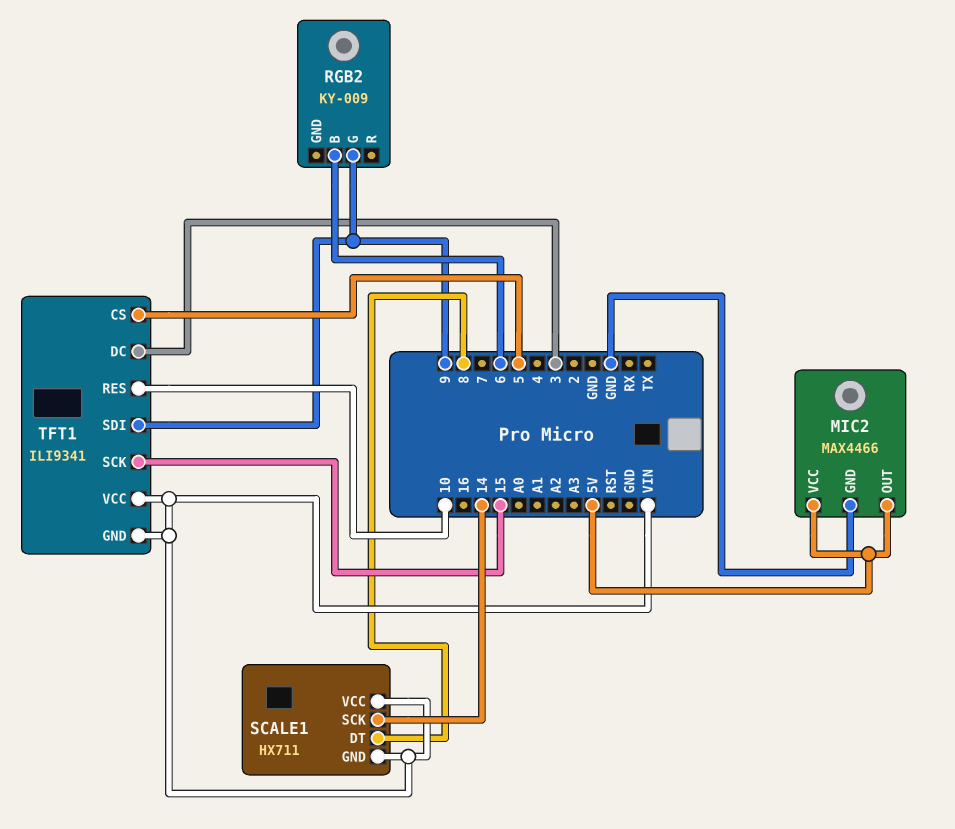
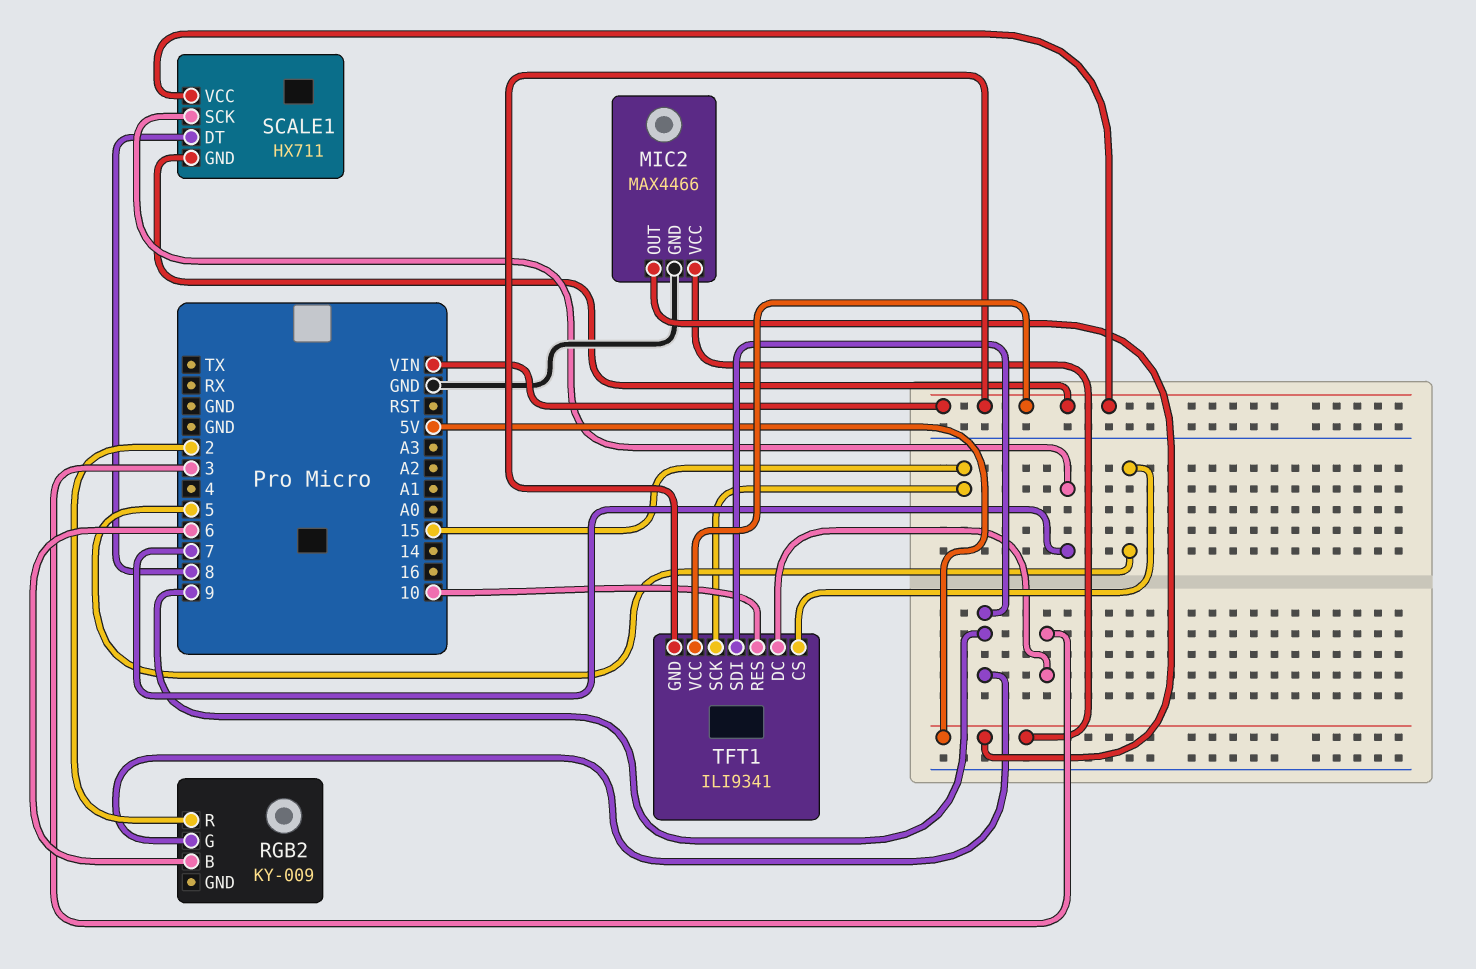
RGB2 pin R: none -> 2
SCALE1 pin SCK: 14 -> 7

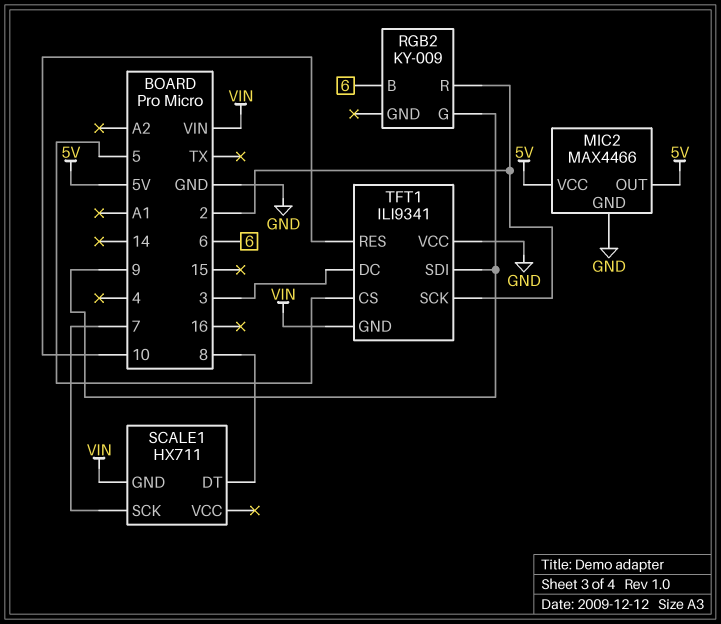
SCALE1 pin VCC: VIN -> none
TFT1 pin SCK: 15 -> 2
TFT1 pin VCC: VIN -> GND

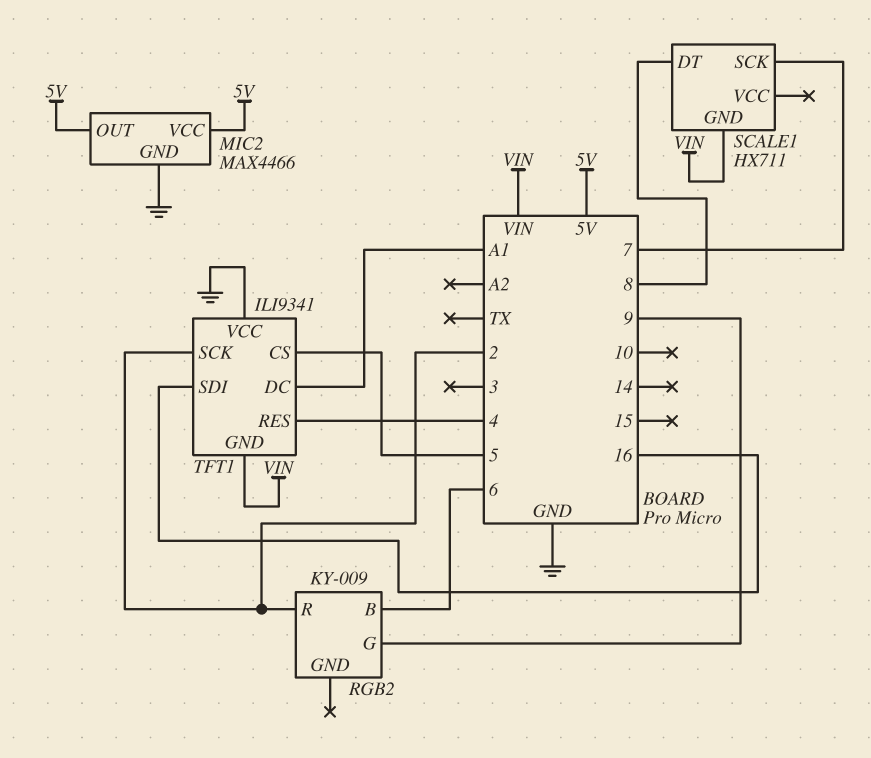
TFT1 pin DC: 3 -> A1
TFT1 pin RES: 10 -> 4
TFT1 pin SDI: 9 -> 16

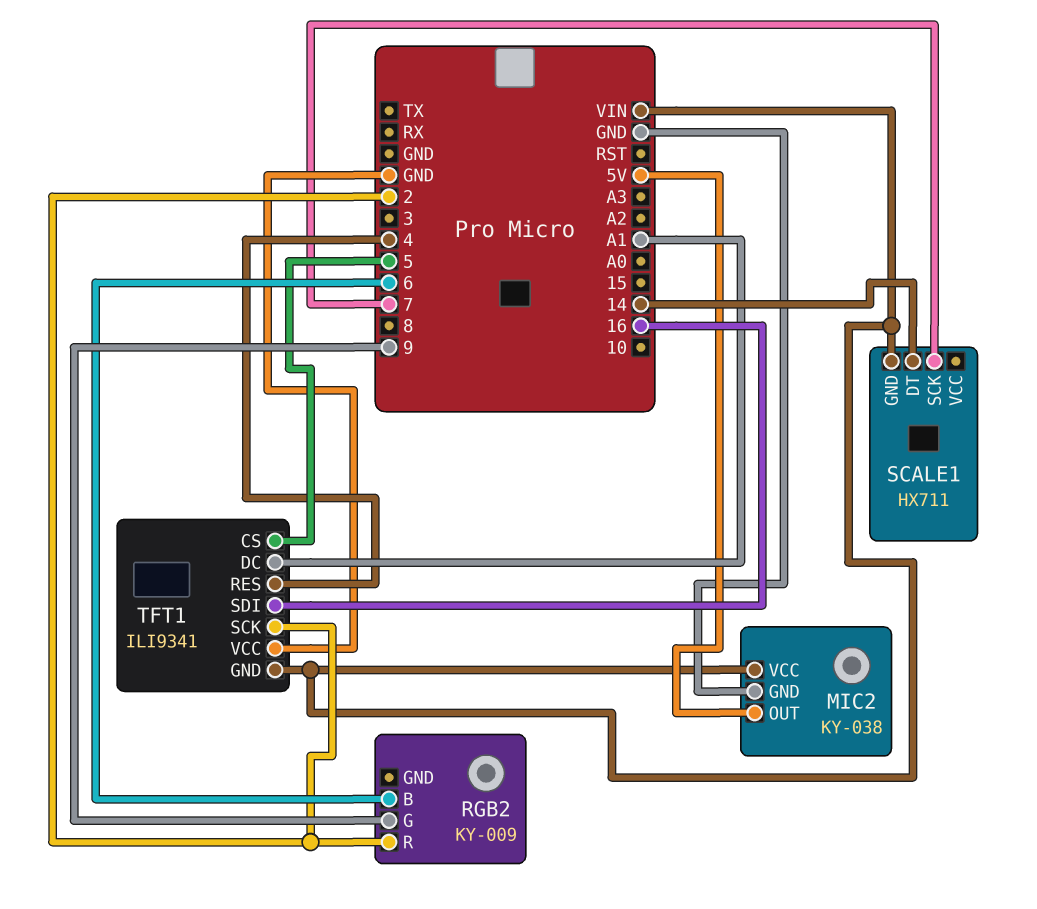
MIC2: MAX4466 -> KY-038
MIC2 pin VCC: 5V -> VIN
SCALE1 pin DT: 8 -> 14

